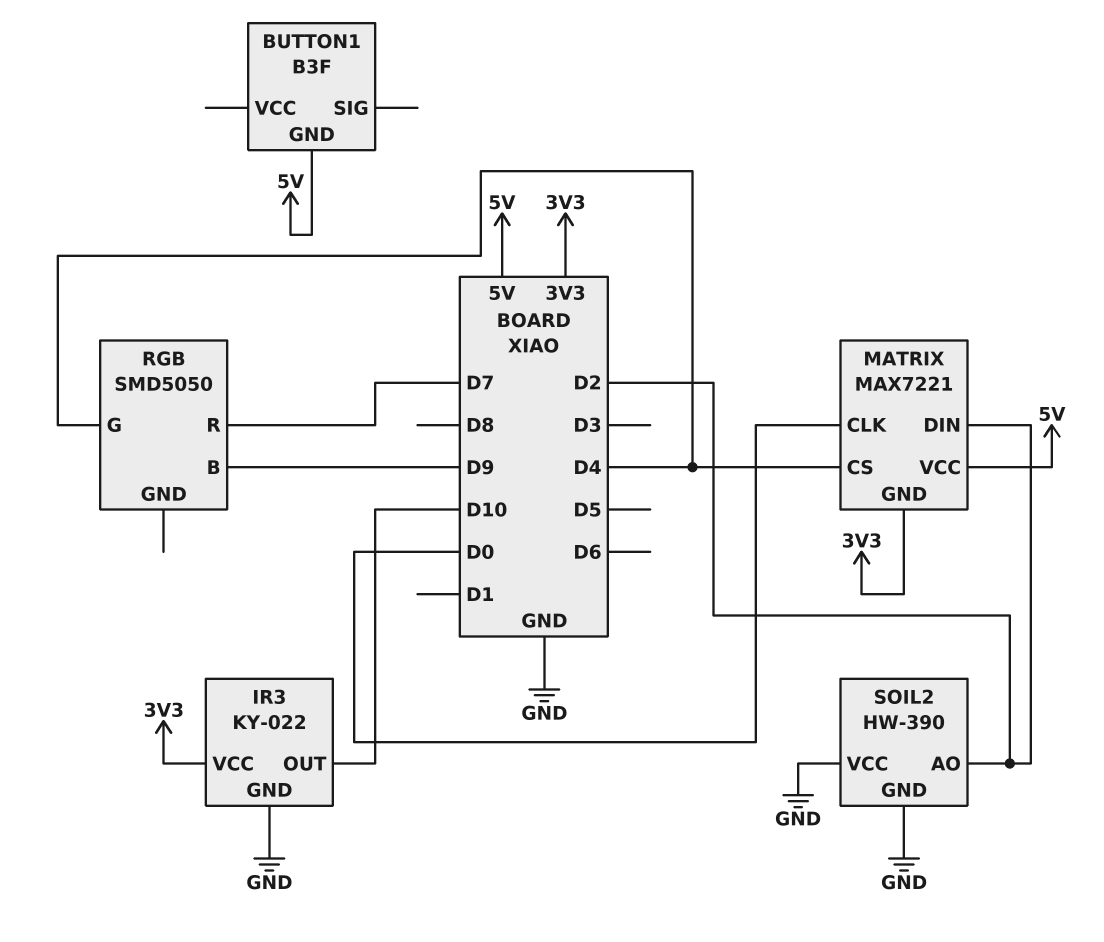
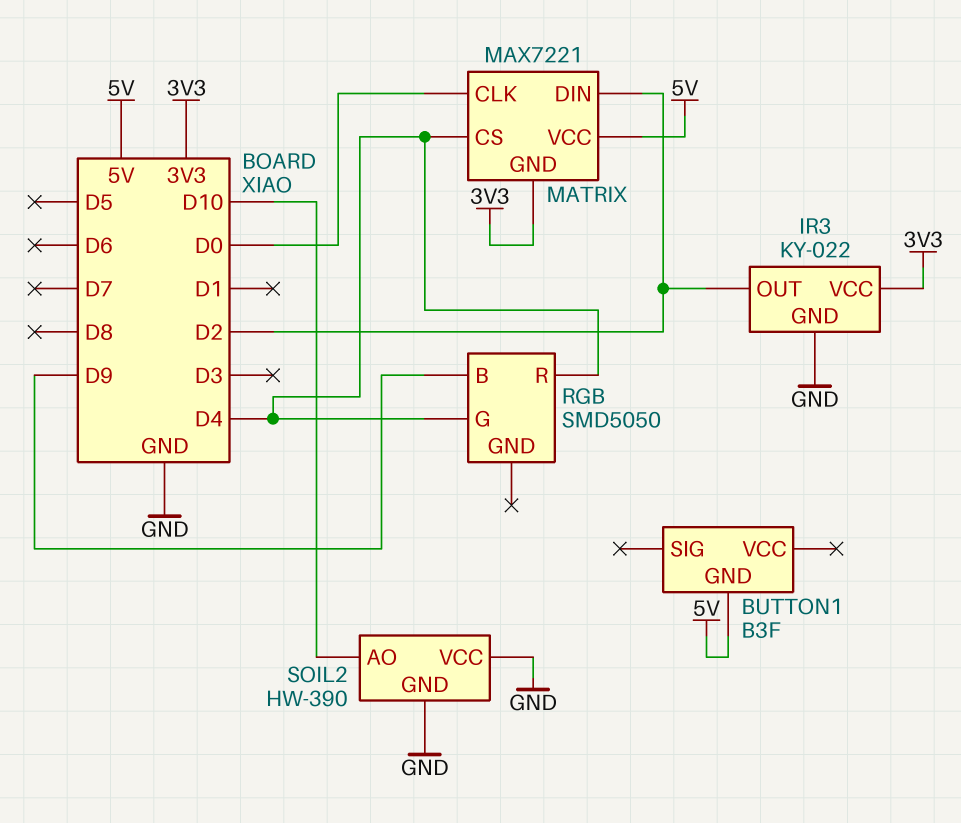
IR3 pin OUT: D10 -> D2
RGB pin R: D7 -> D4
SOIL2 pin AO: D2 -> D10

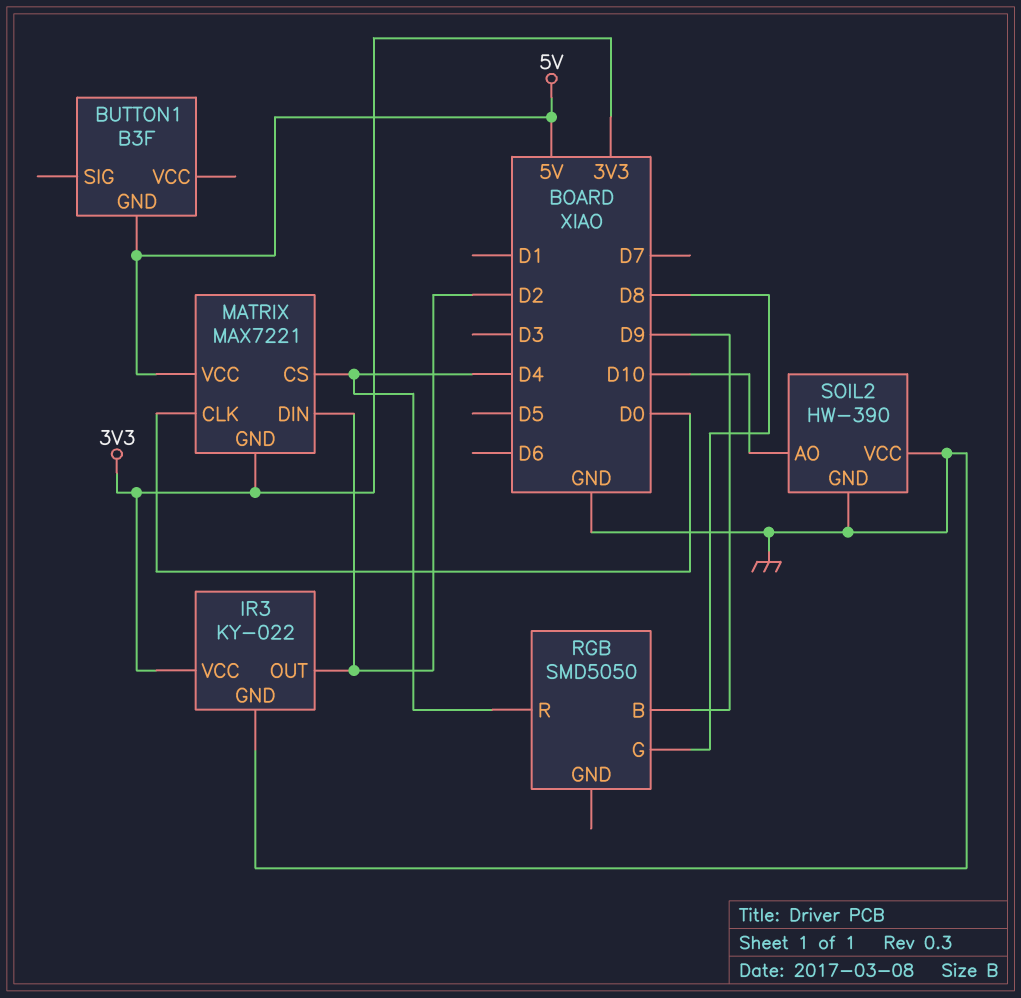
RGB pin G: D4 -> D8

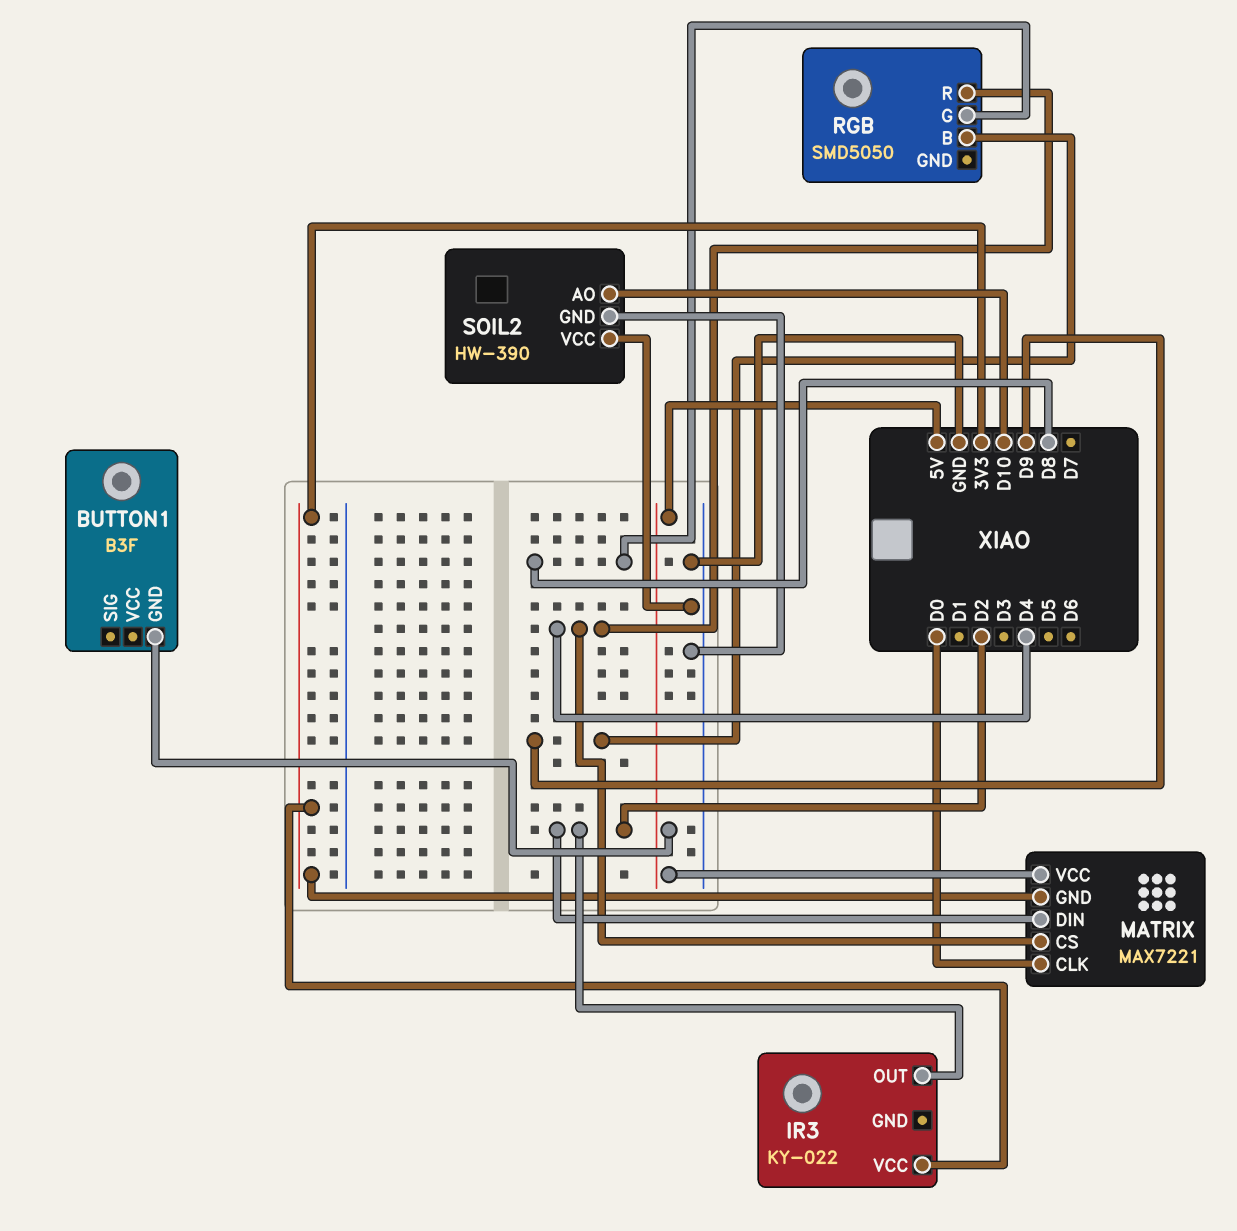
IR3 pin GND: GND -> none

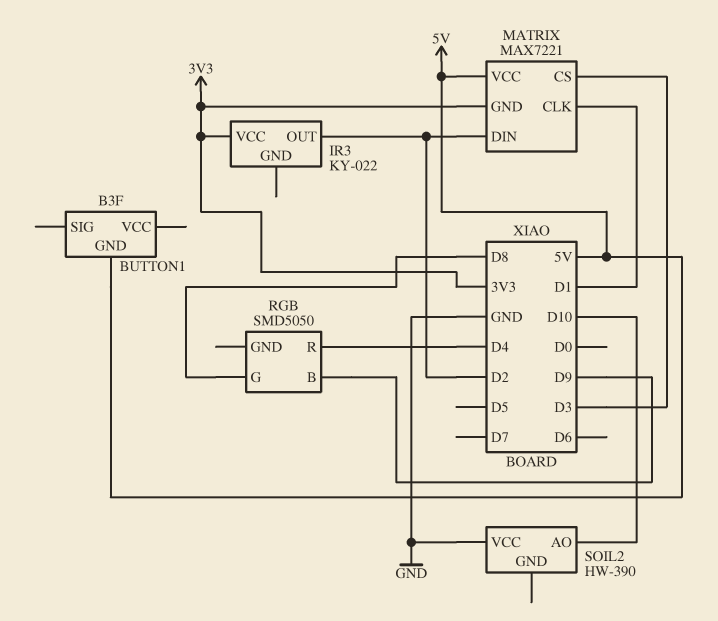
MATRIX pin CLK: D0 -> D1
MATRIX pin CS: D4 -> D3
SOIL2 pin GND: GND -> none

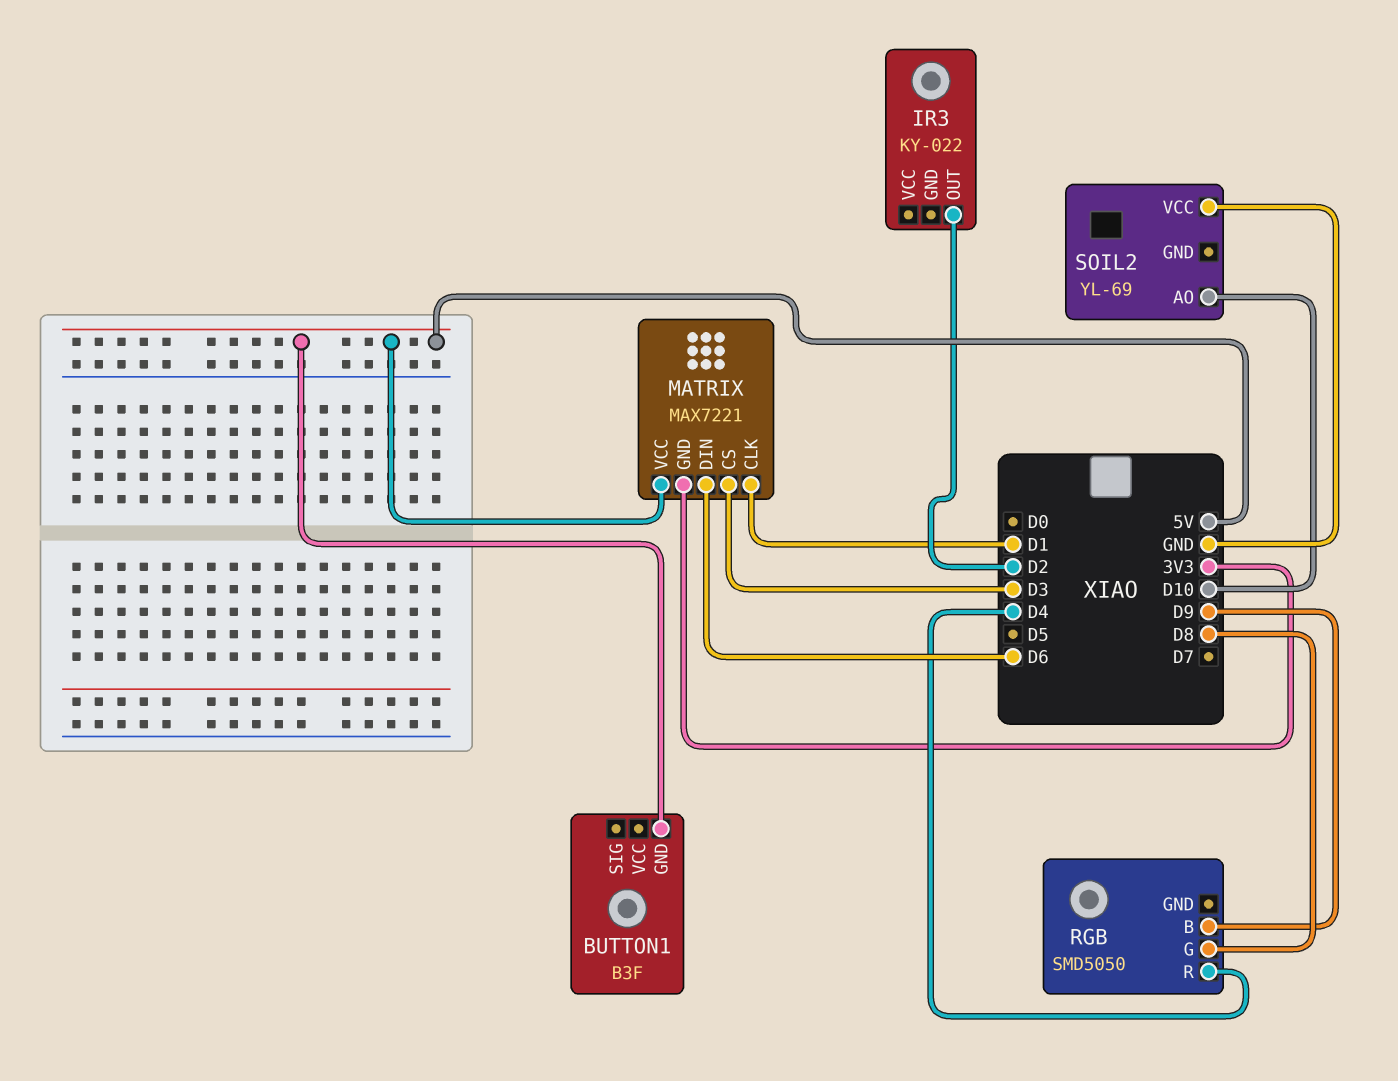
IR3 pin VCC: 3V3 -> none
MATRIX pin DIN: D2 -> D6
SOIL2: HW-390 -> YL-69

